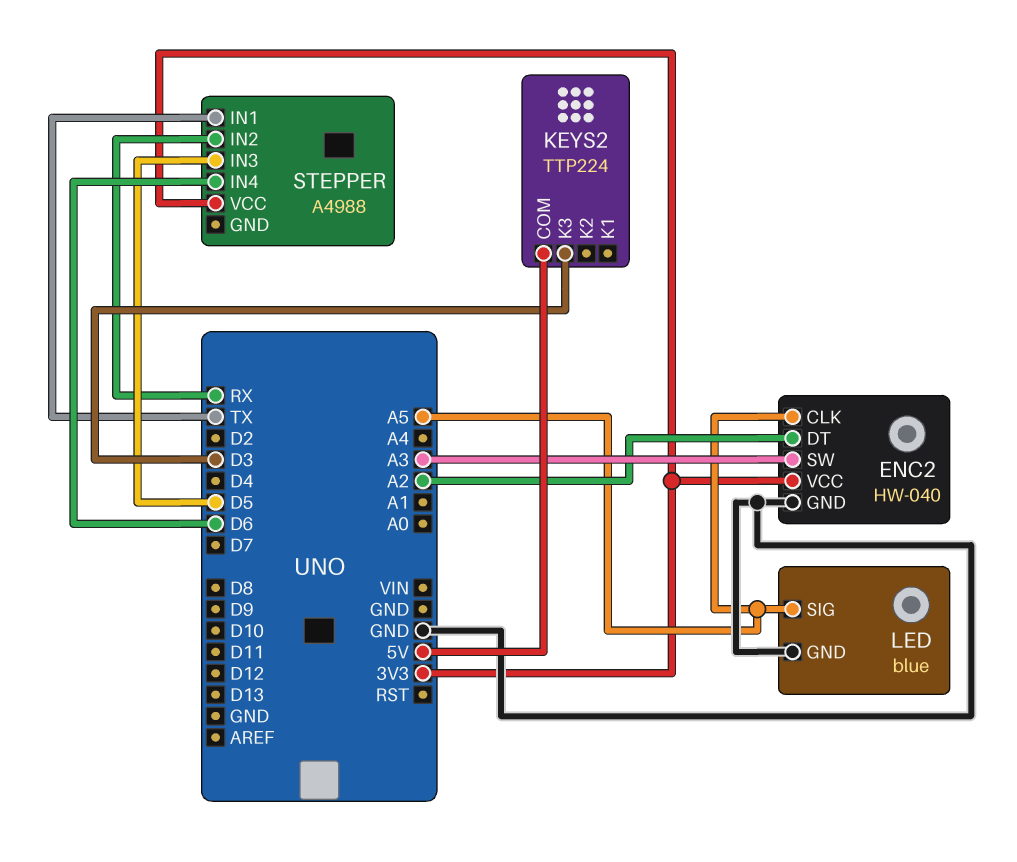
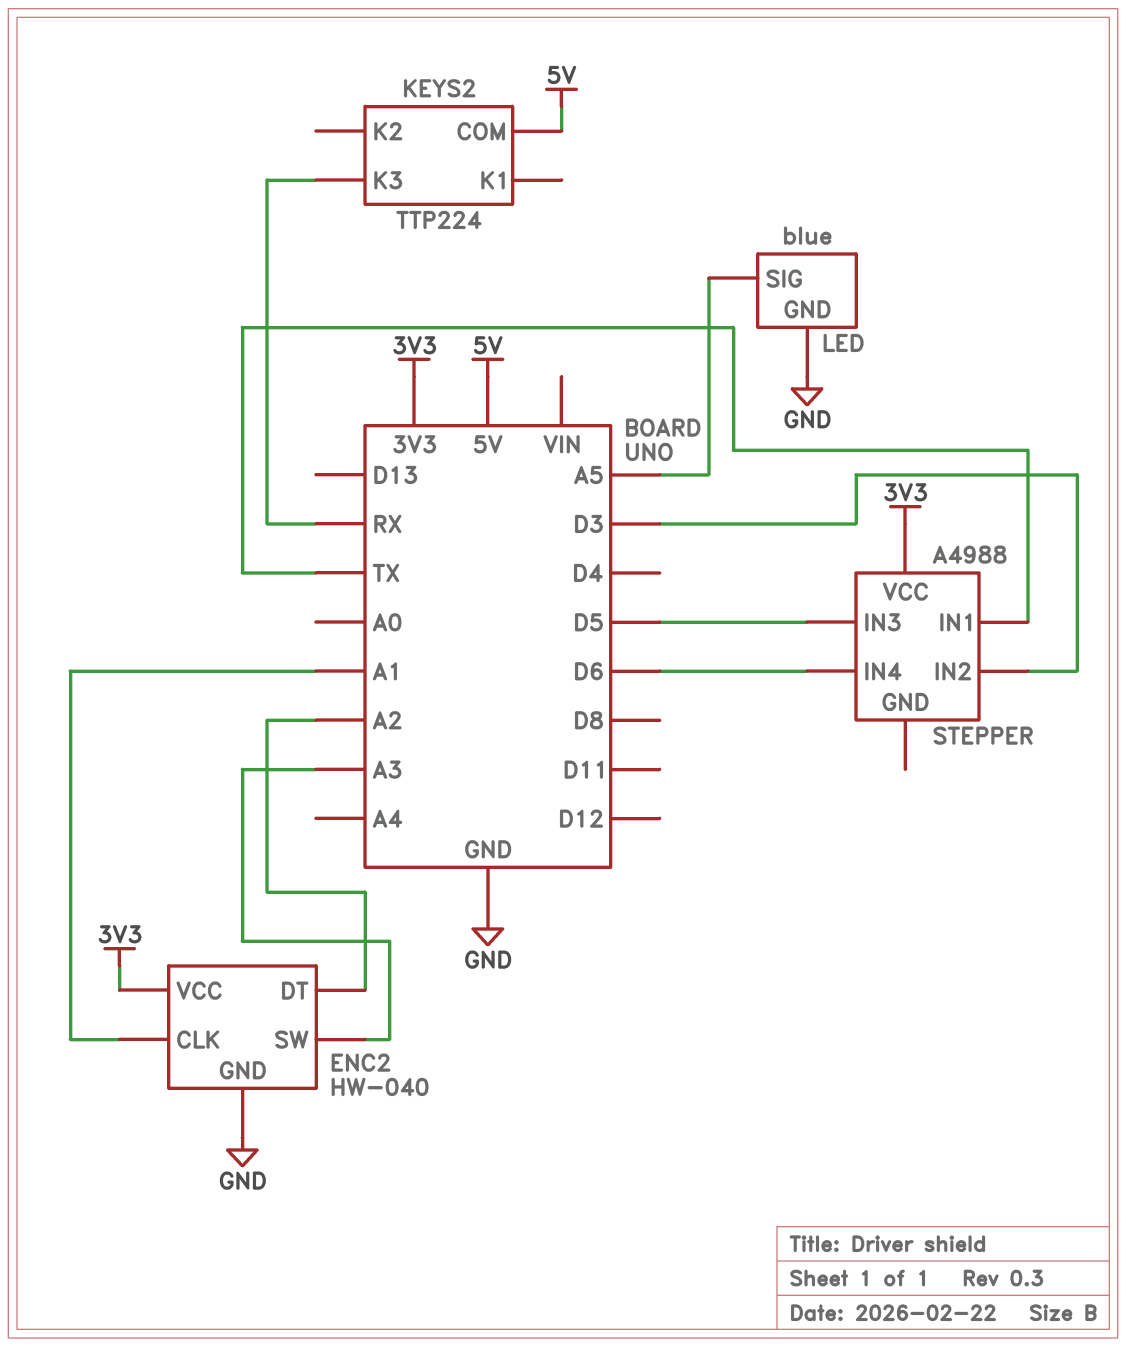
ENC2 pin CLK: A5 -> A1
KEYS2 pin K3: D3 -> RX
STEPPER pin IN2: RX -> D3

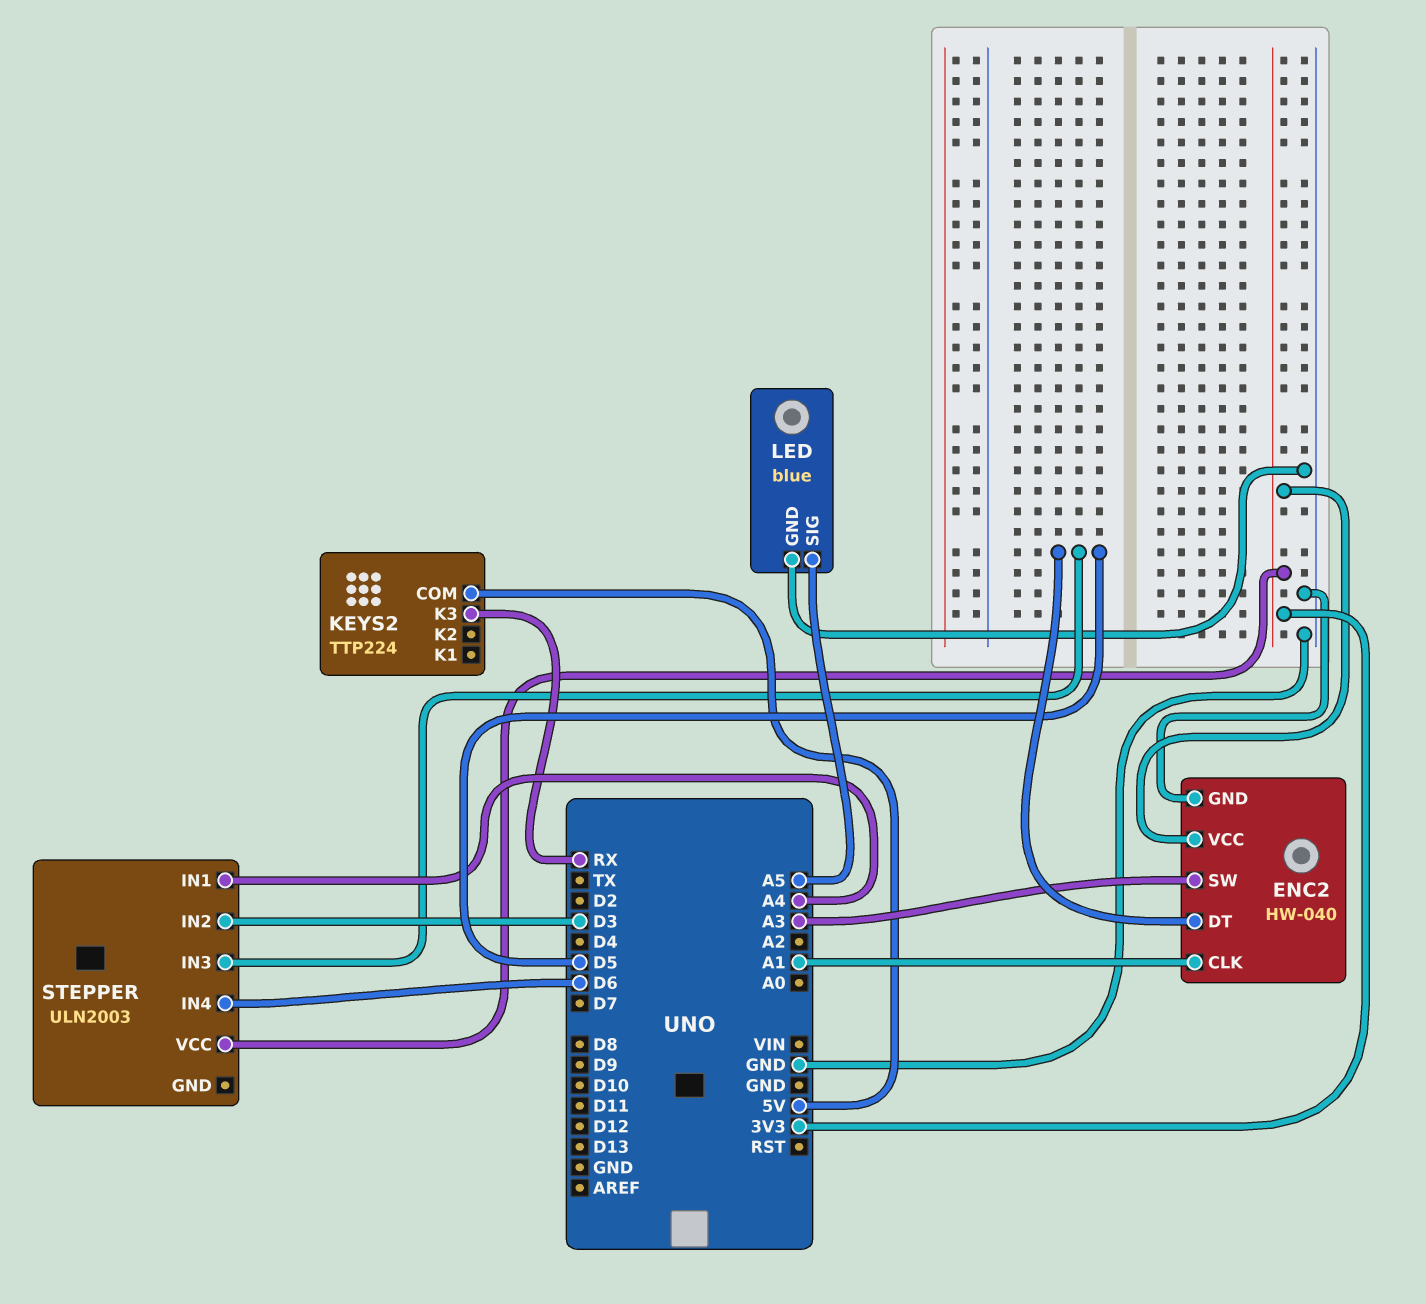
ENC2 pin DT: A2 -> D5
STEPPER: A4988 -> ULN2003
STEPPER pin IN1: TX -> A4

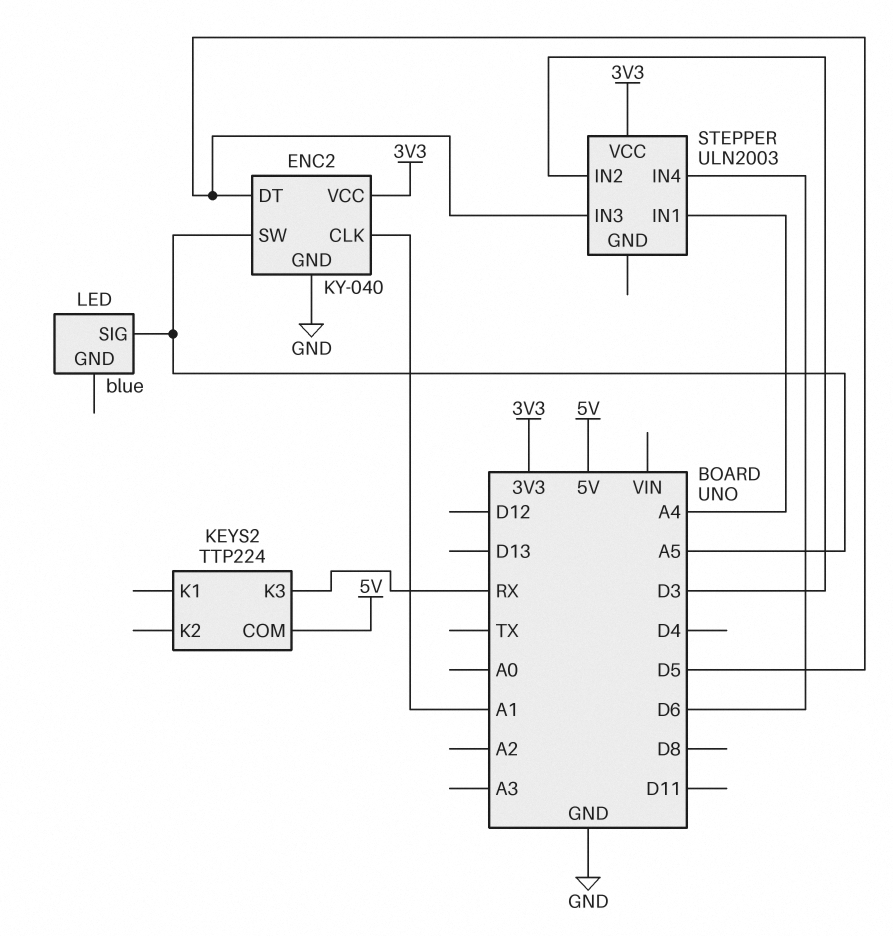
ENC2: HW-040 -> KY-040
ENC2 pin SW: A3 -> A5
LED pin GND: GND -> none

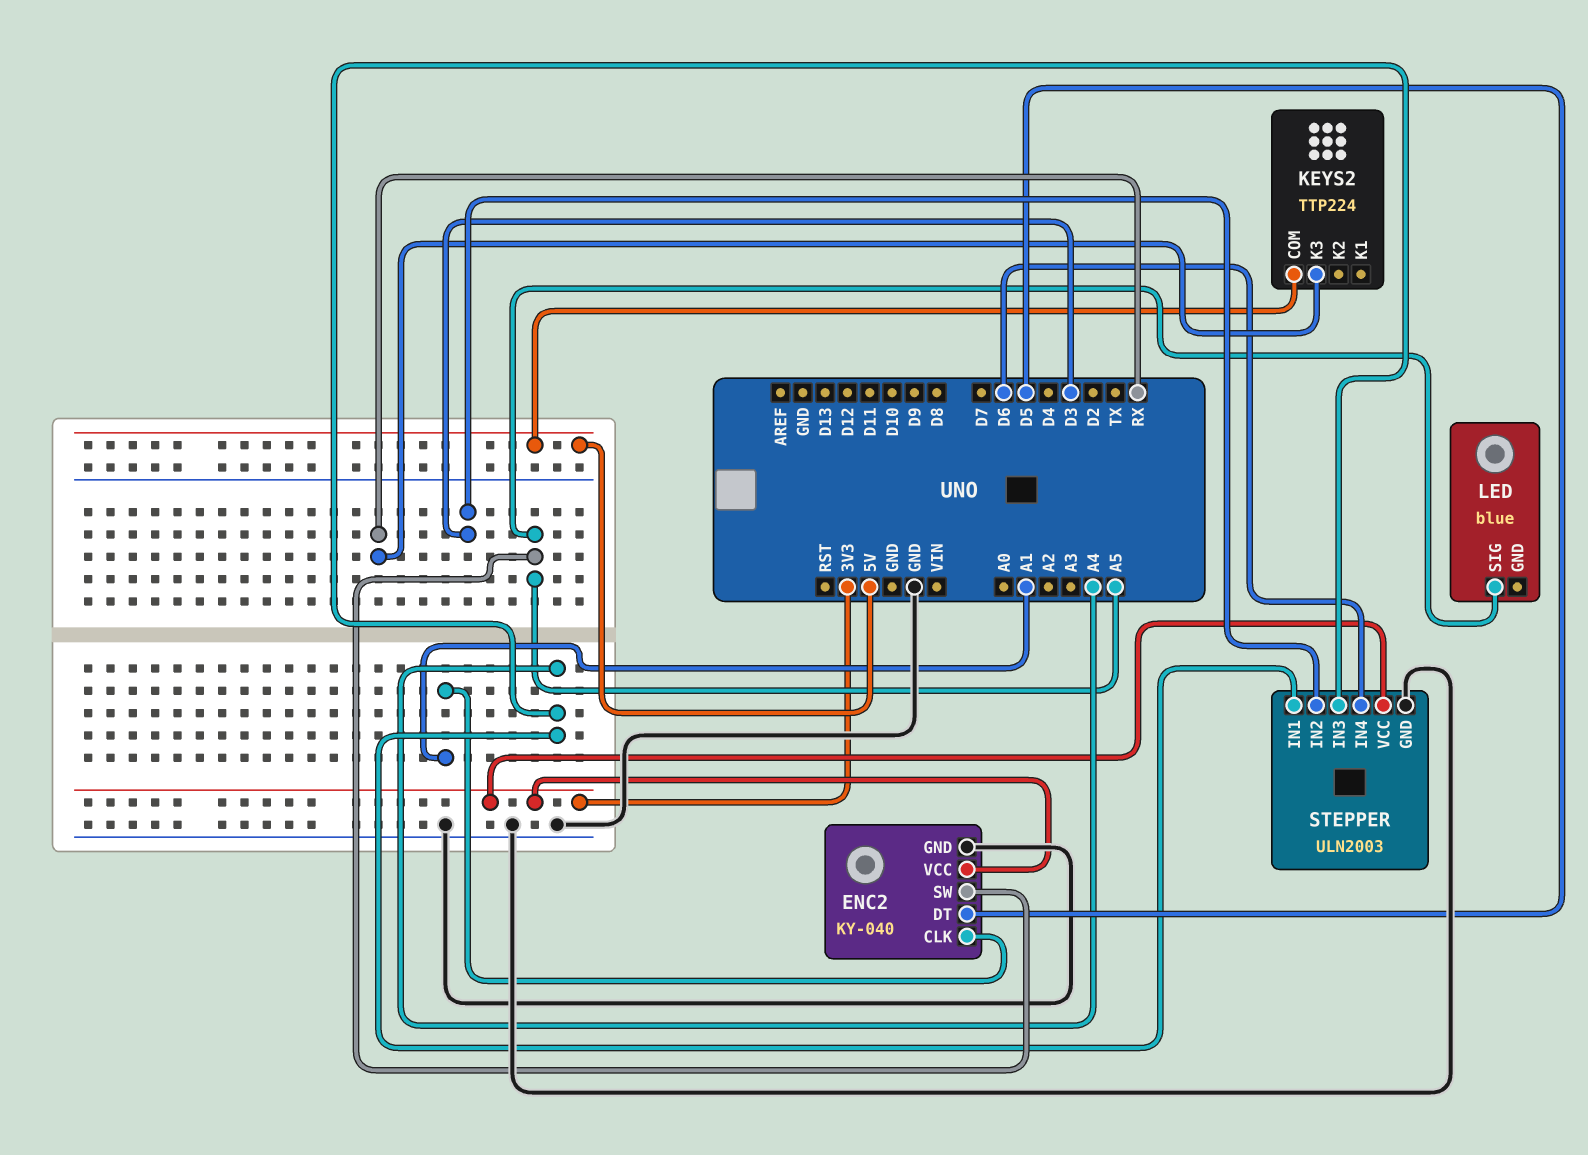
STEPPER pin GND: none -> GND
STEPPER pin IN3: D5 -> A4

